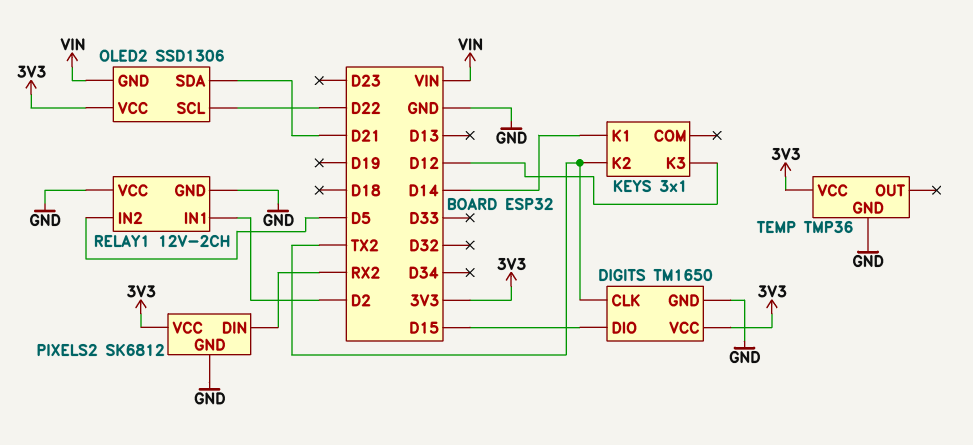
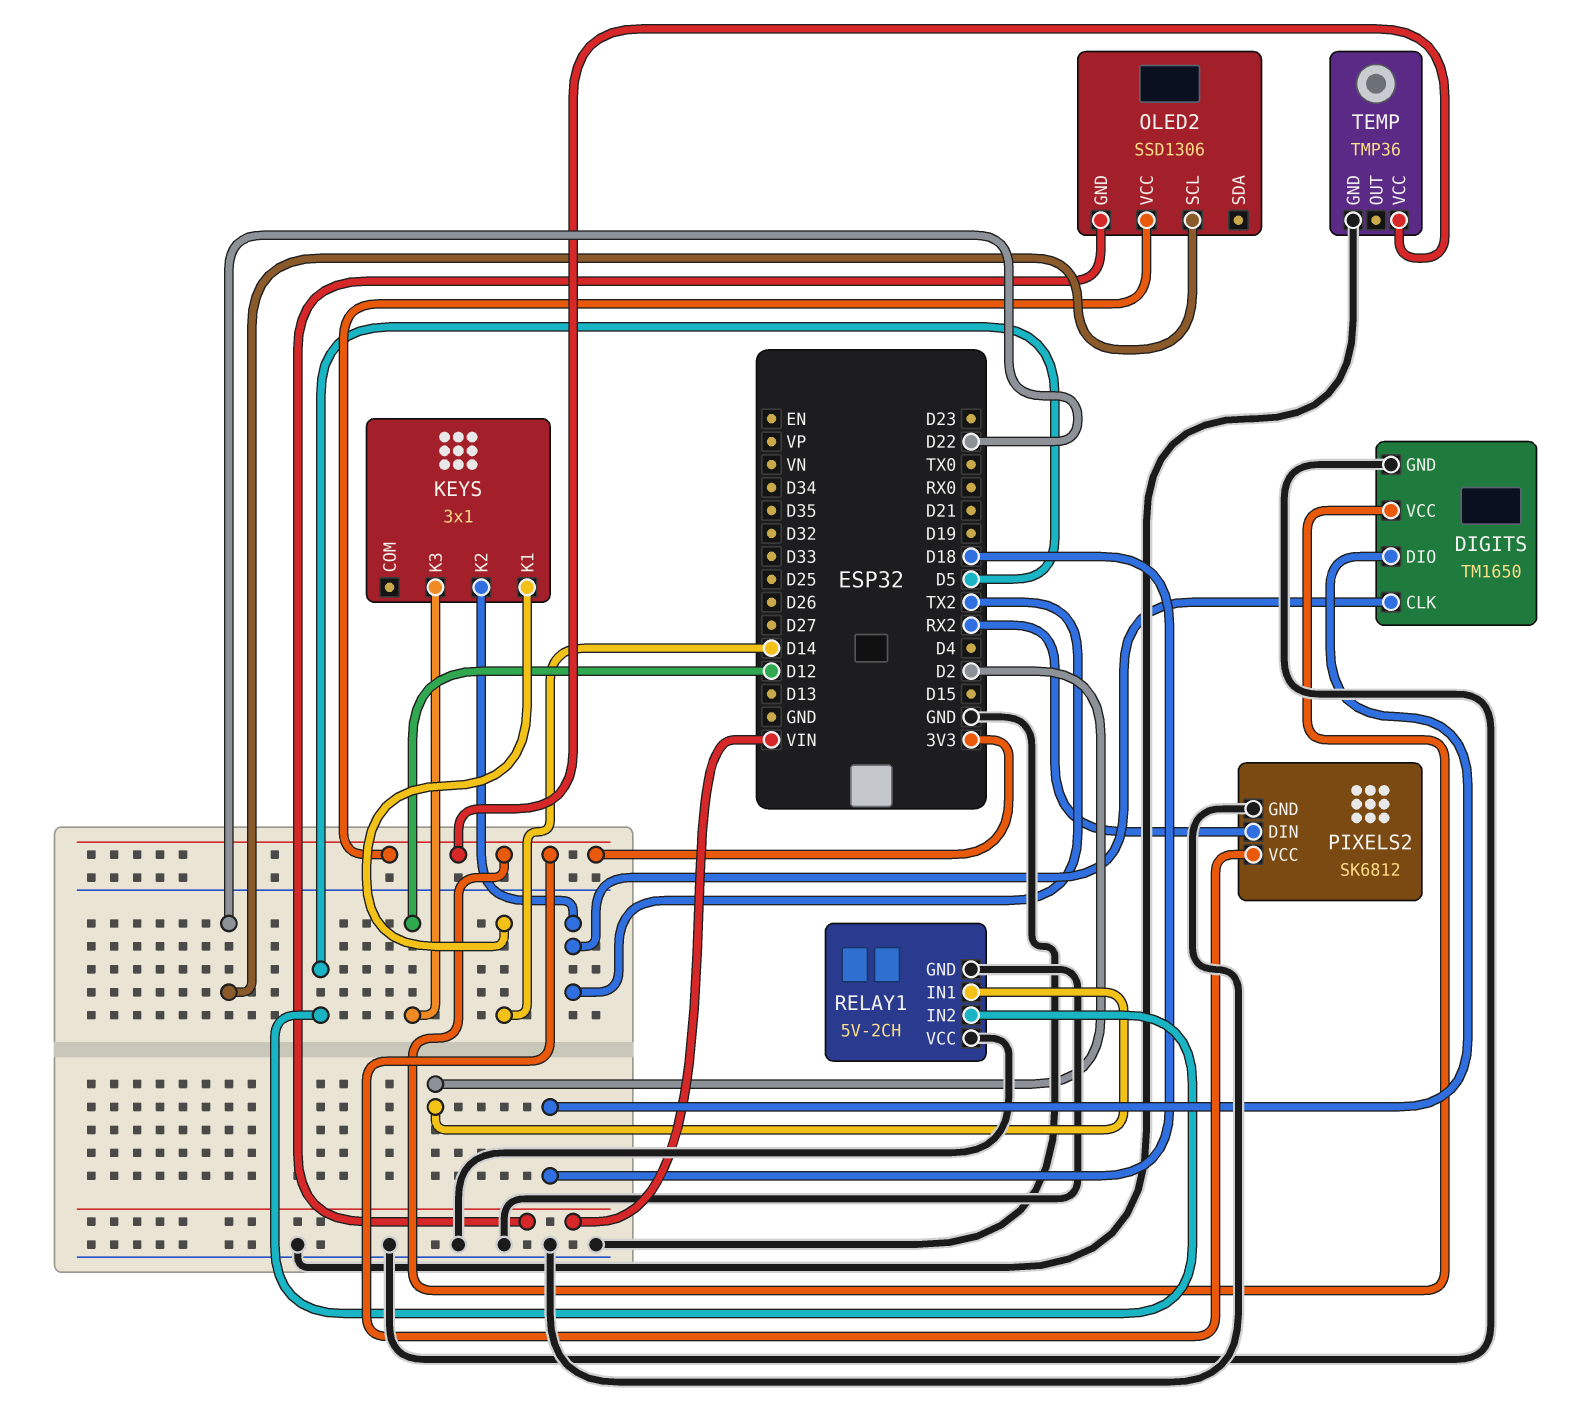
DIGITS pin DIO: D15 -> D18
OLED2 pin SDA: D21 -> none
RELAY1: 12V-2CH -> 5V-2CH

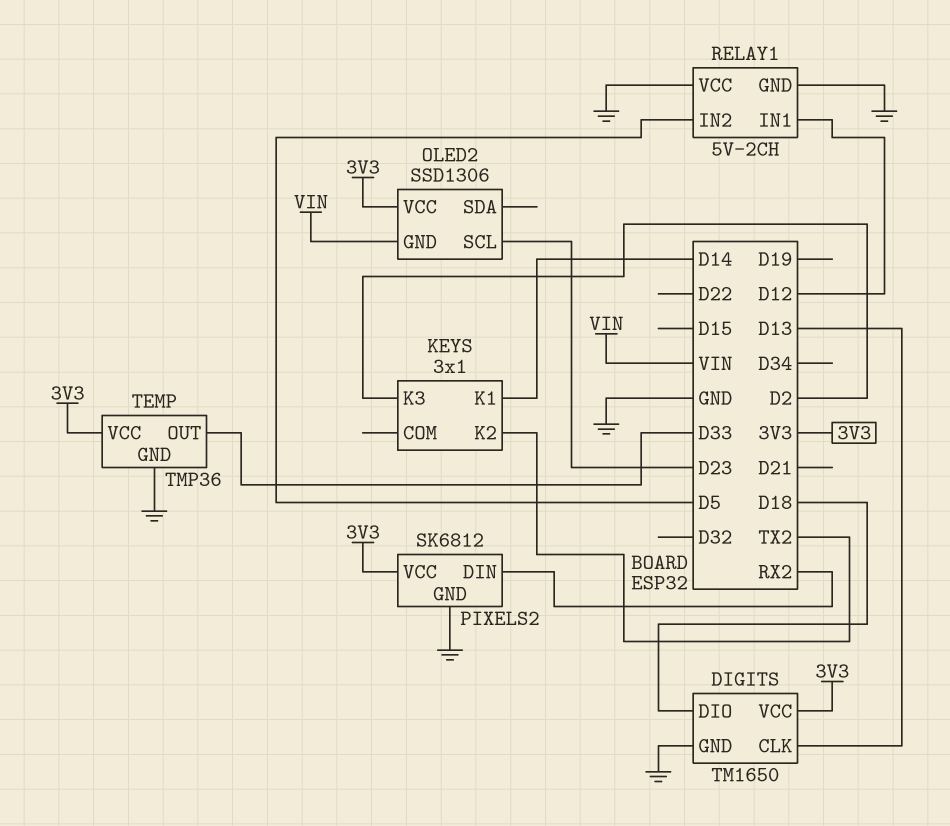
DIGITS pin CLK: TX2 -> D13
KEYS pin K3: D12 -> D2
OLED2 pin SCL: D22 -> D23
RELAY1 pin IN1: D2 -> D12
TEMP pin OUT: none -> D33

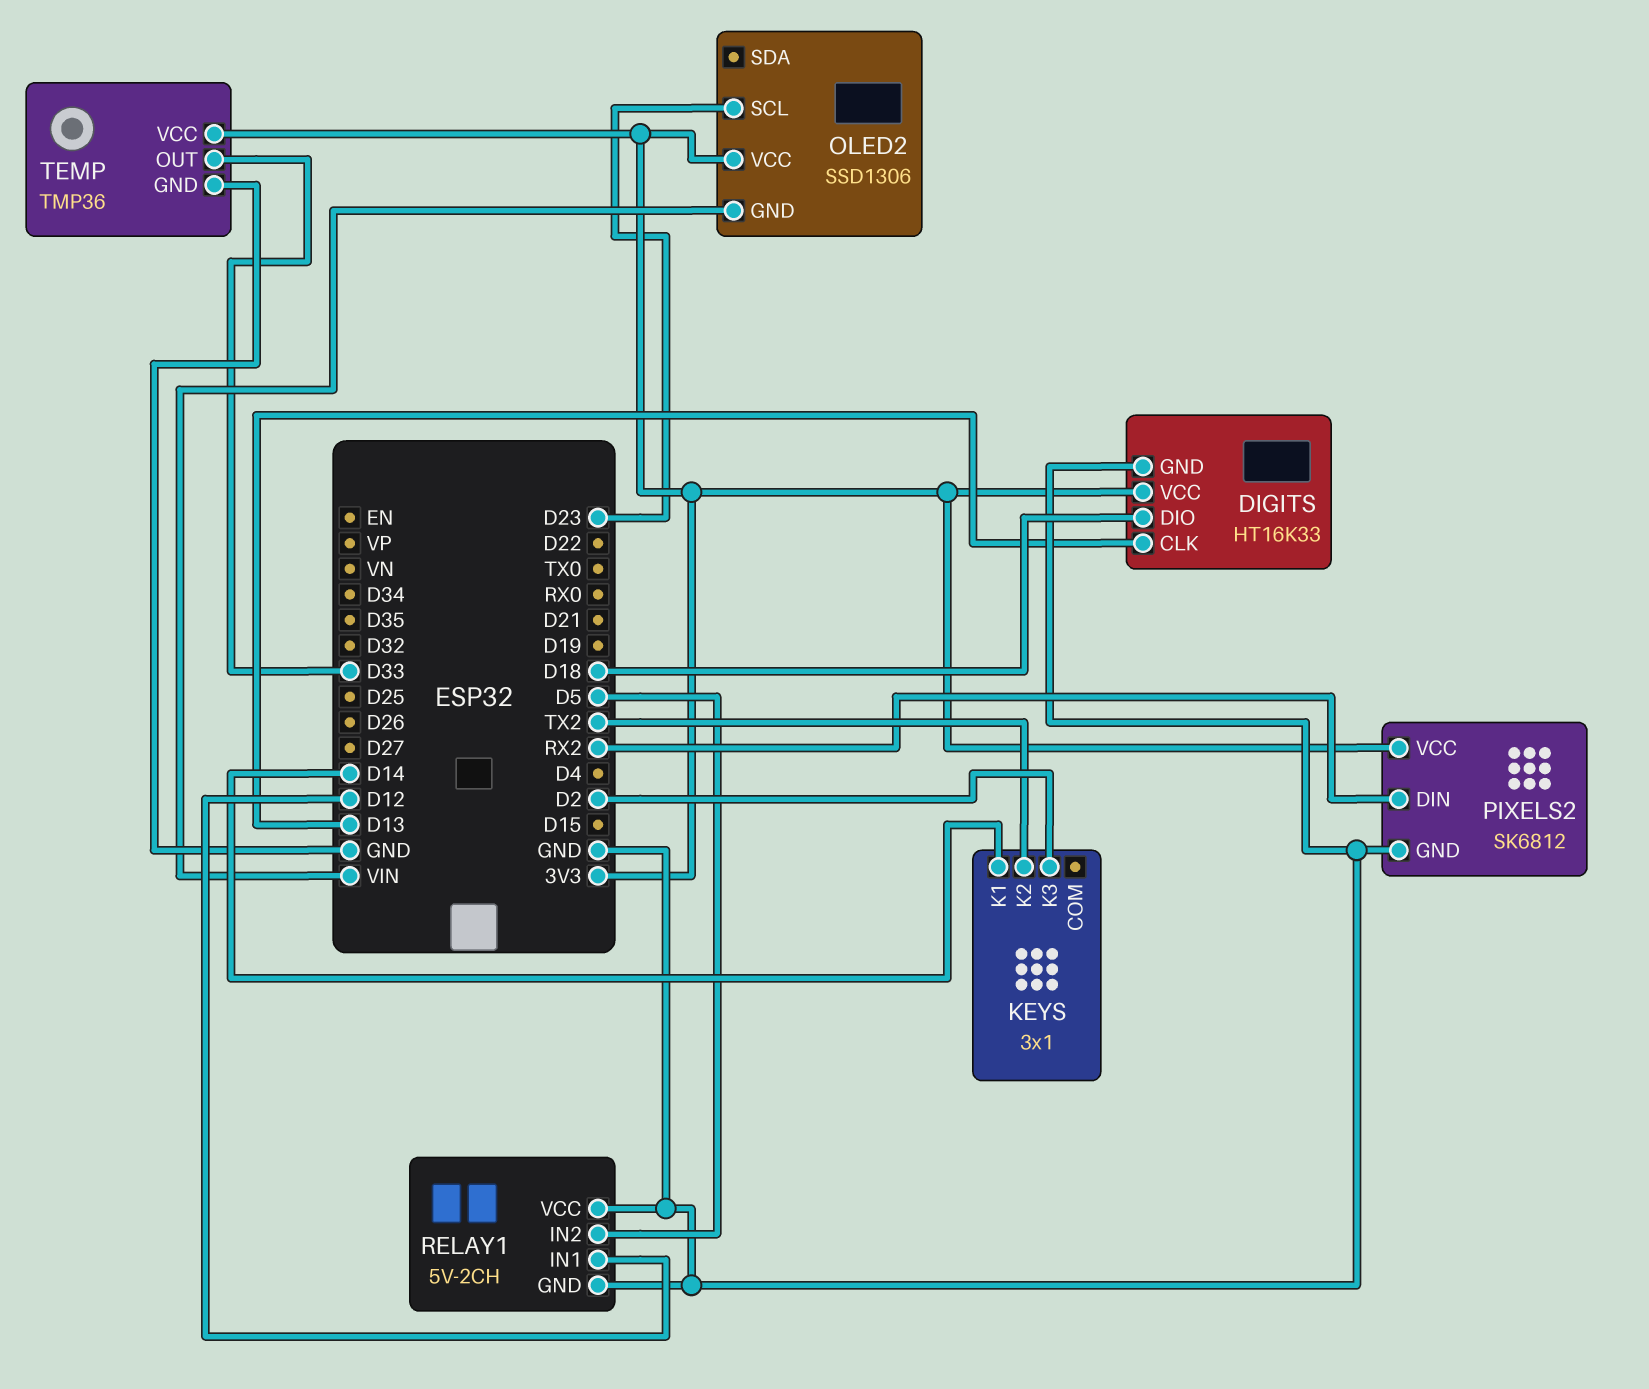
DIGITS: TM1650 -> HT16K33

